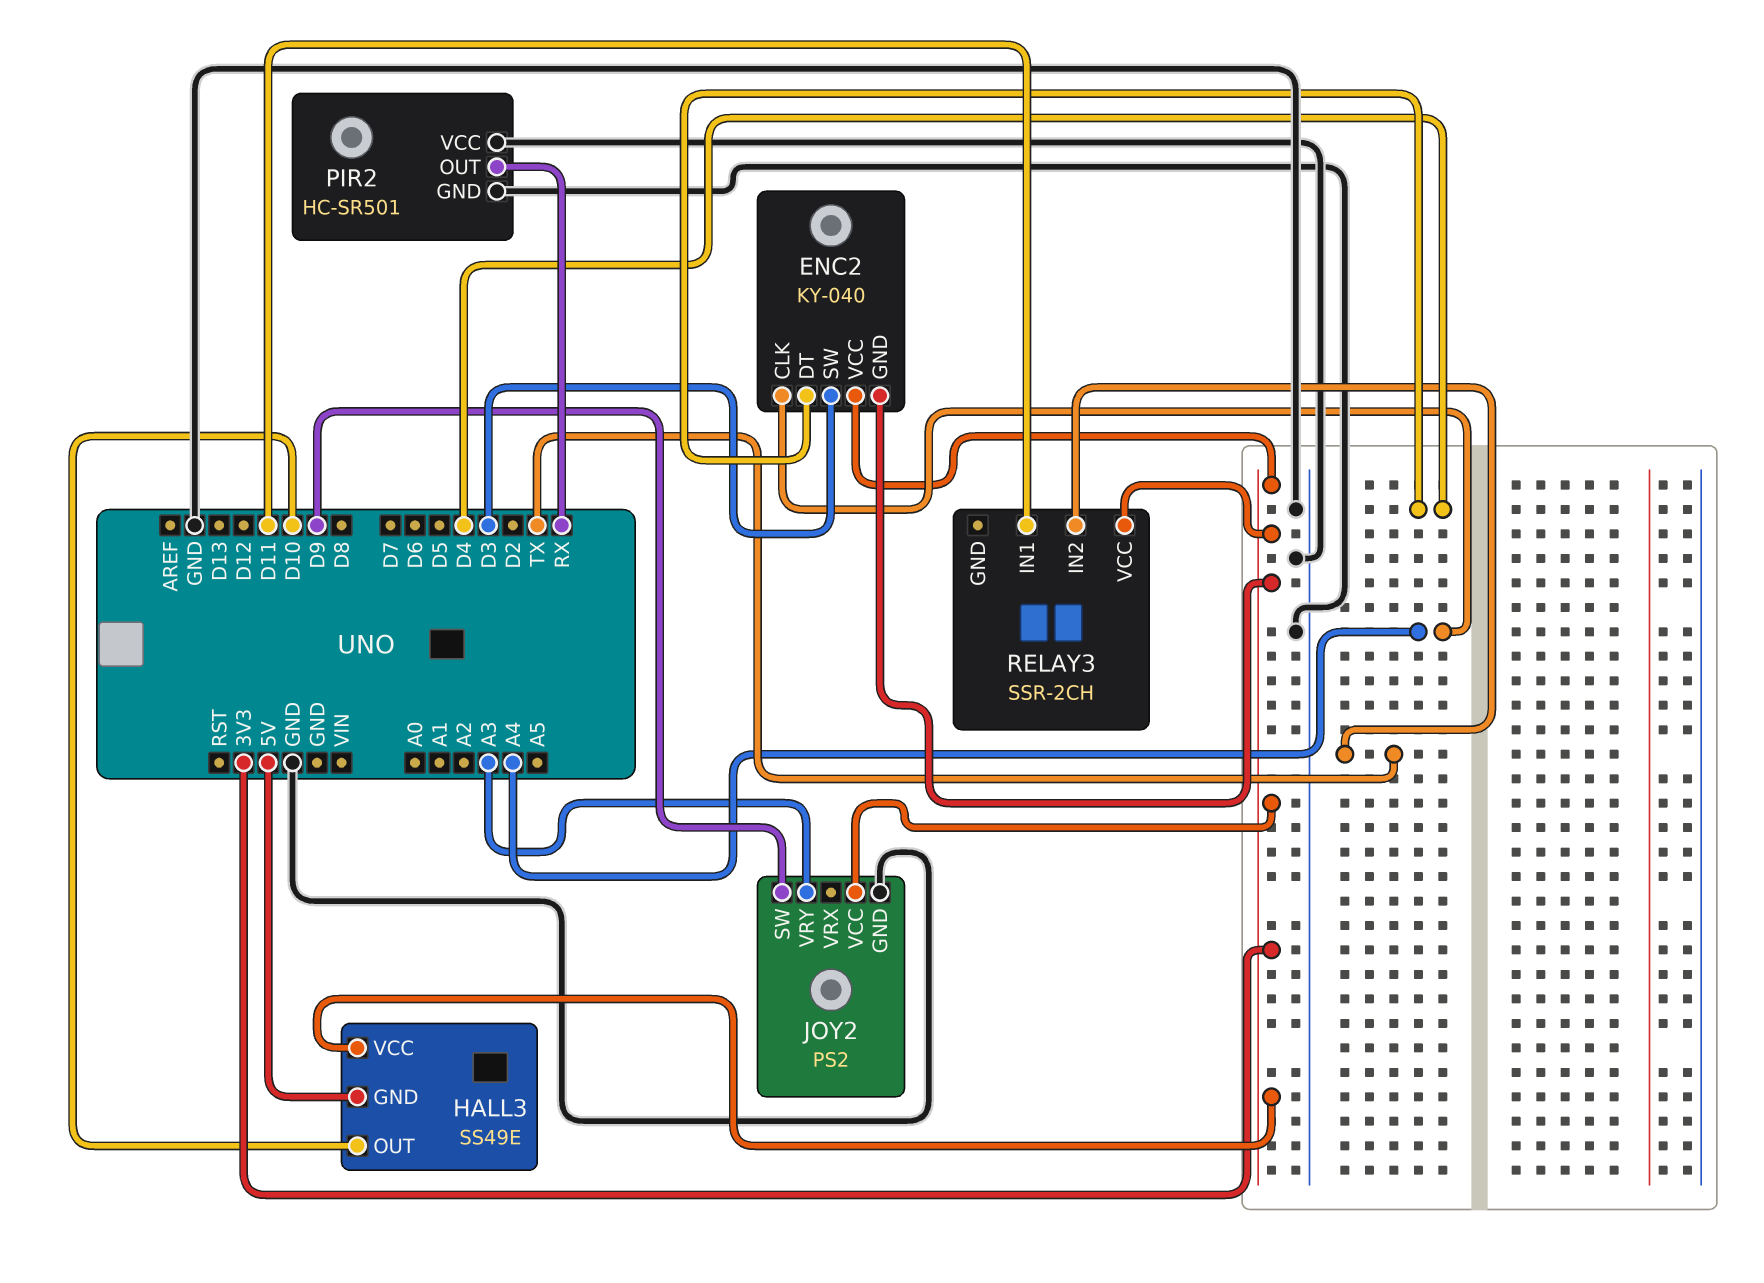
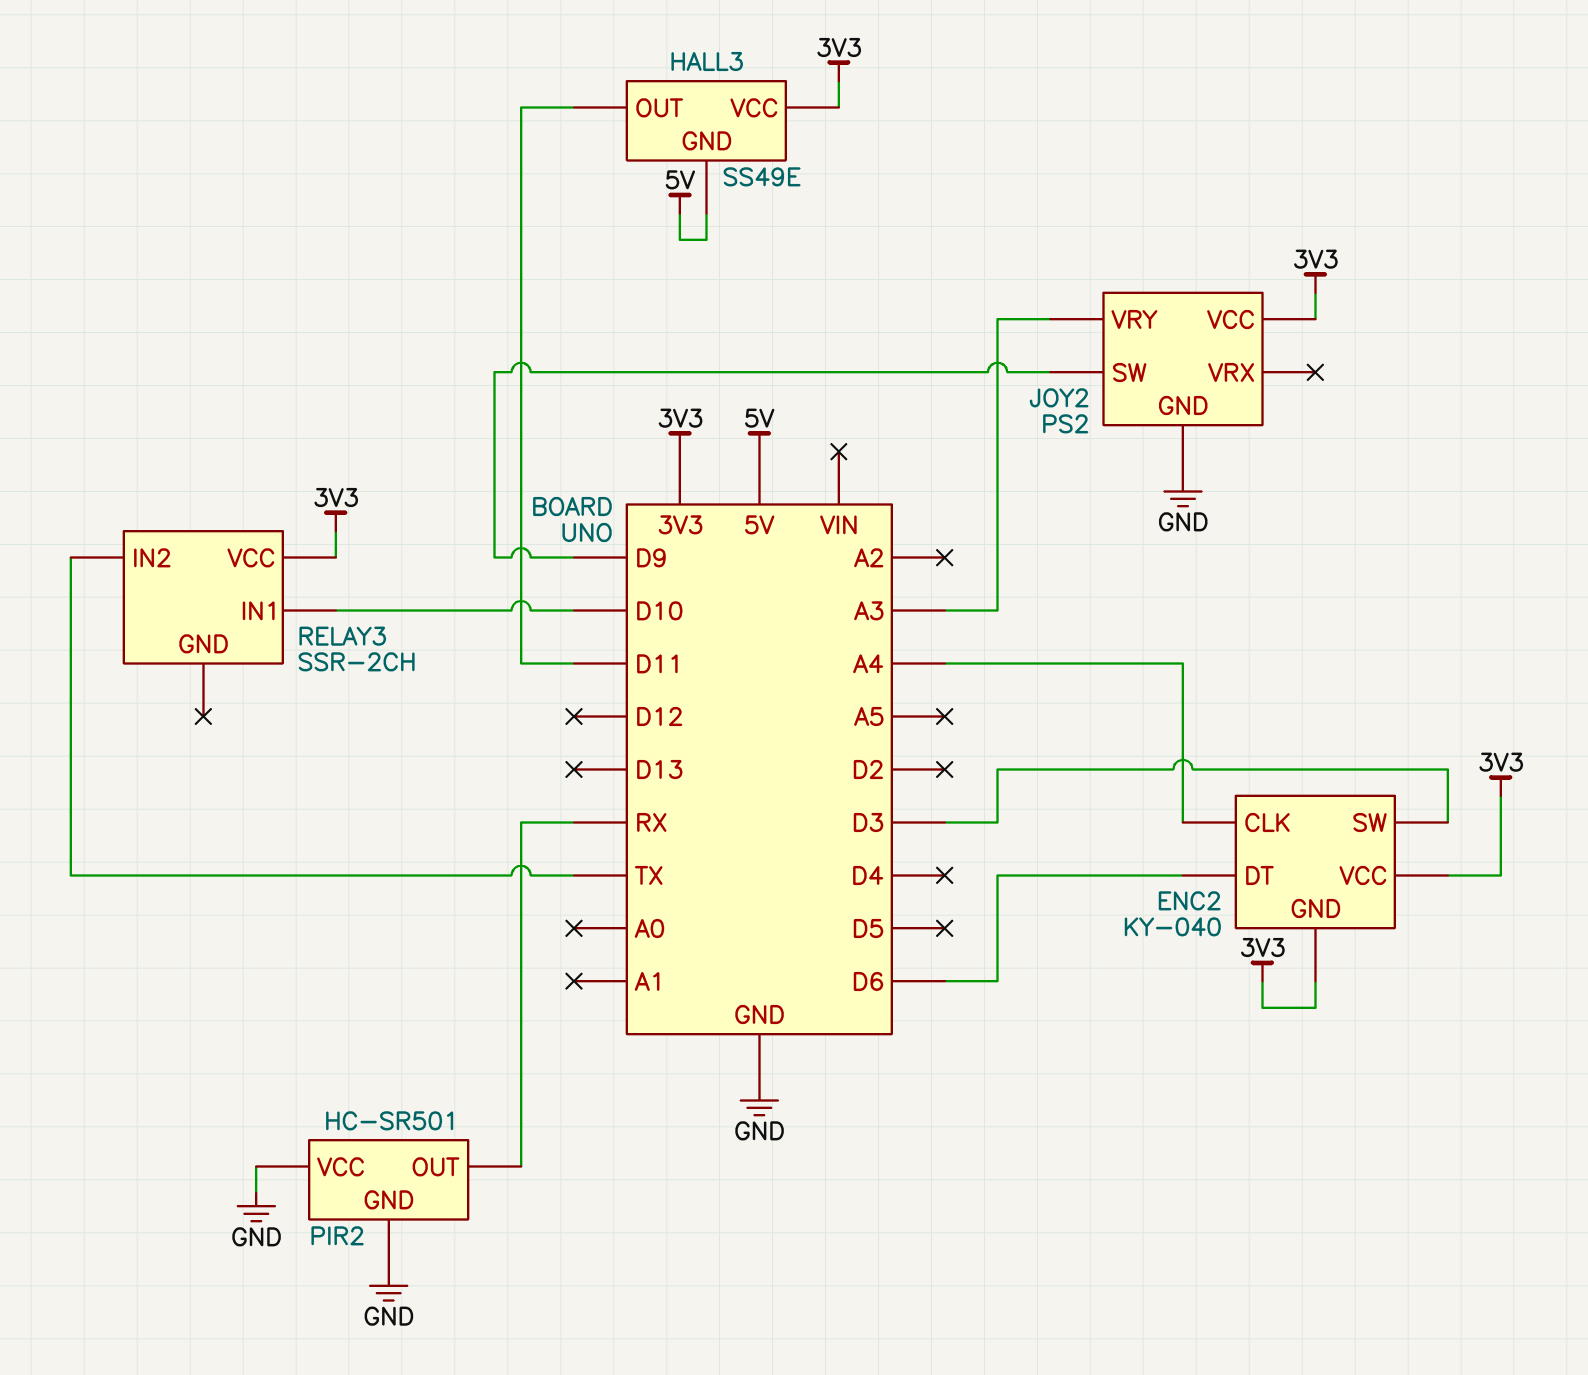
ENC2 pin DT: D4 -> D6
HALL3 pin OUT: D10 -> D11
RELAY3 pin IN1: D11 -> D10

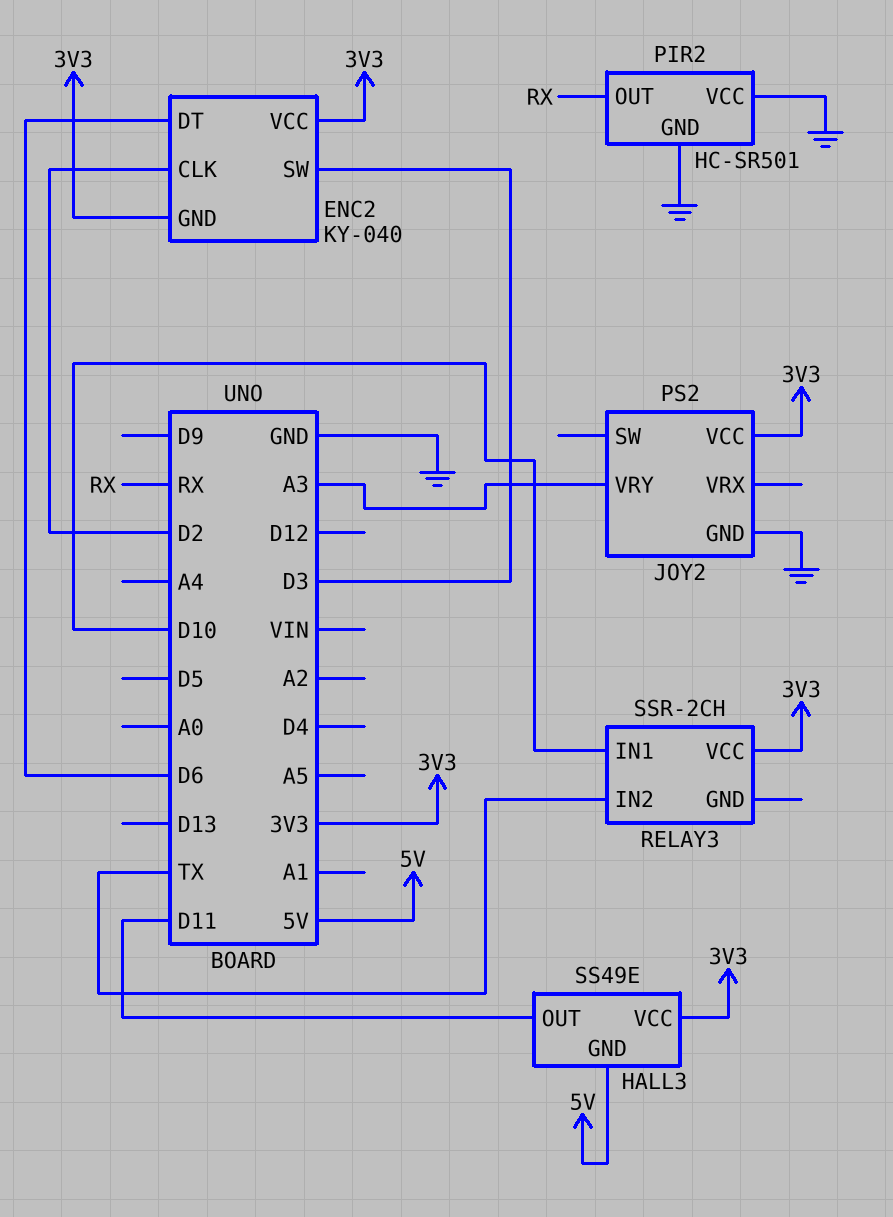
ENC2 pin CLK: A4 -> D2
JOY2 pin SW: D9 -> none

